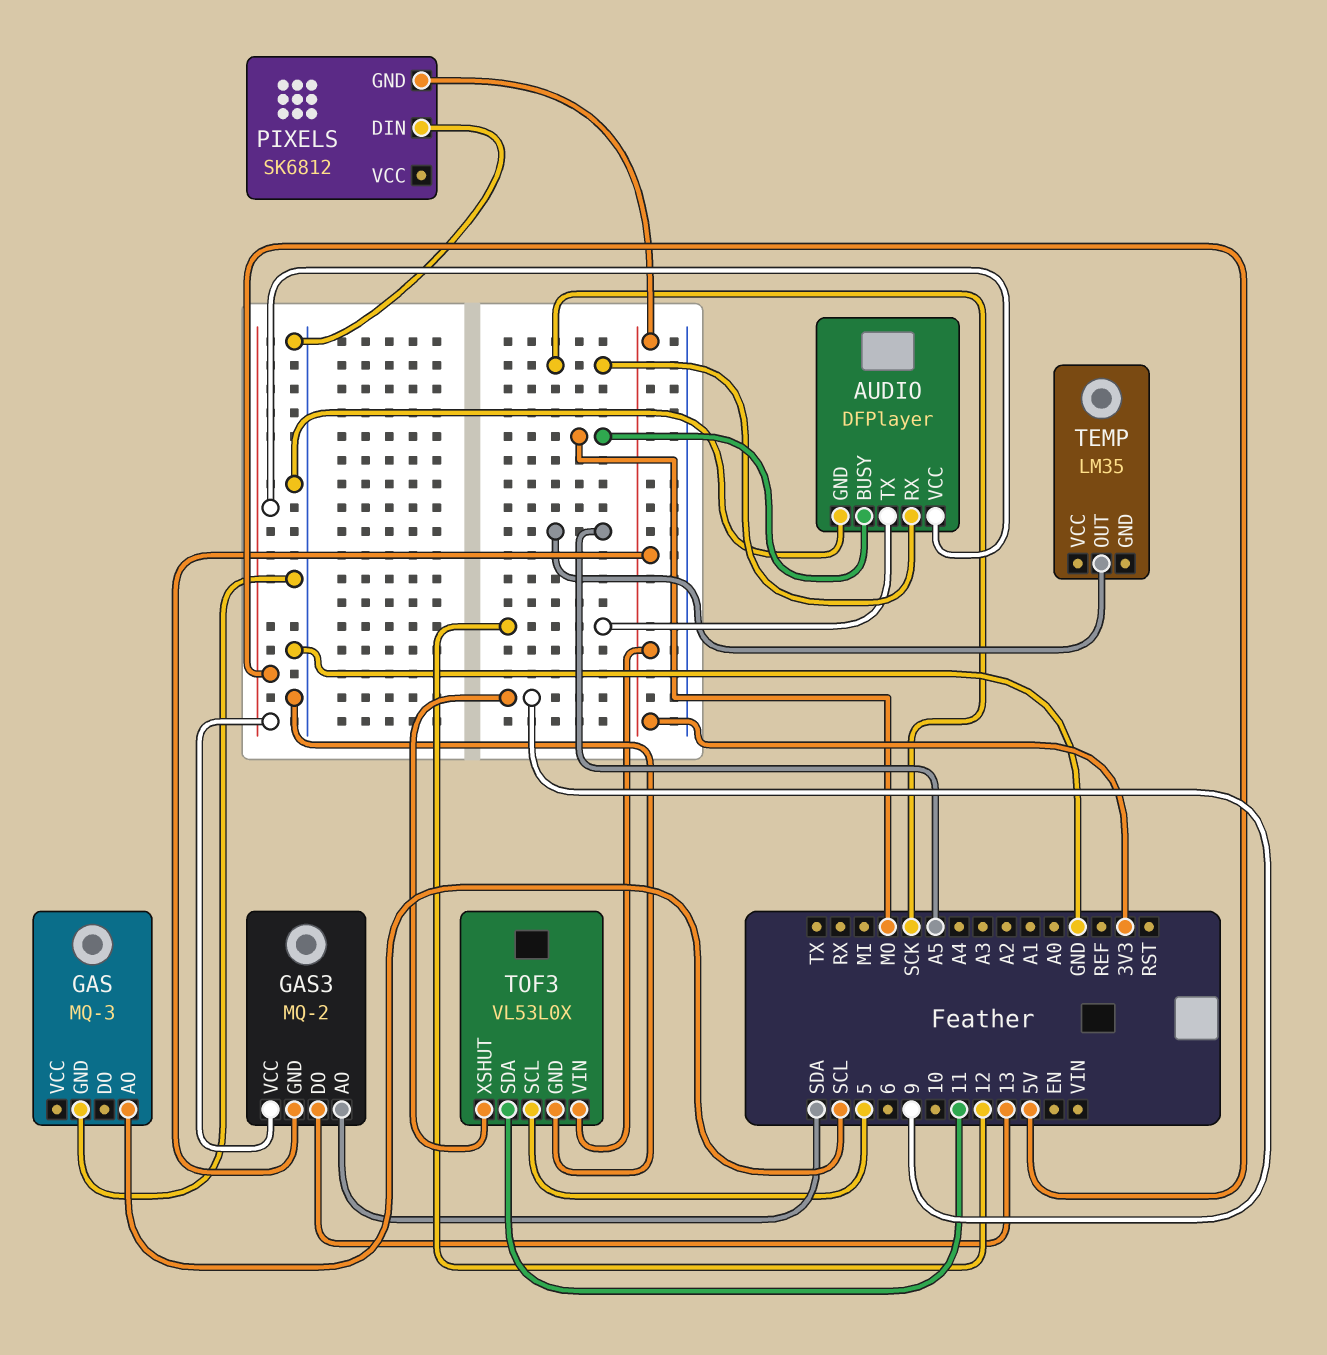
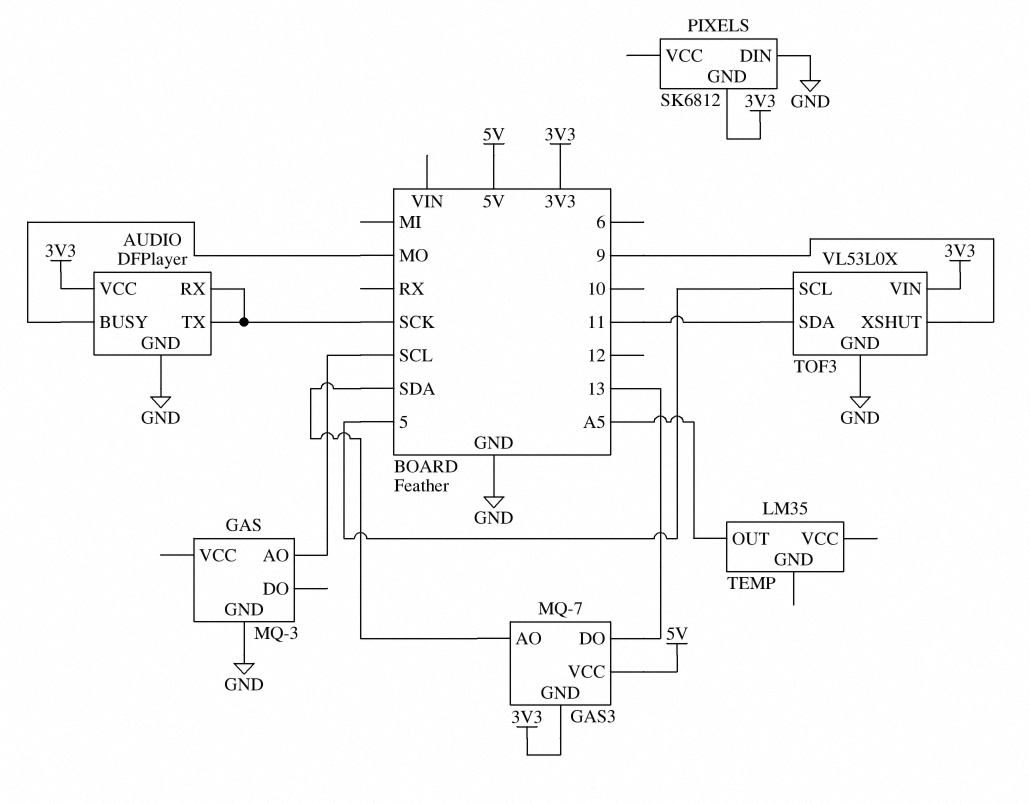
AUDIO pin TX: 12 -> SCK
AUDIO pin VCC: 5V -> 3V3
GAS3: MQ-2 -> MQ-7

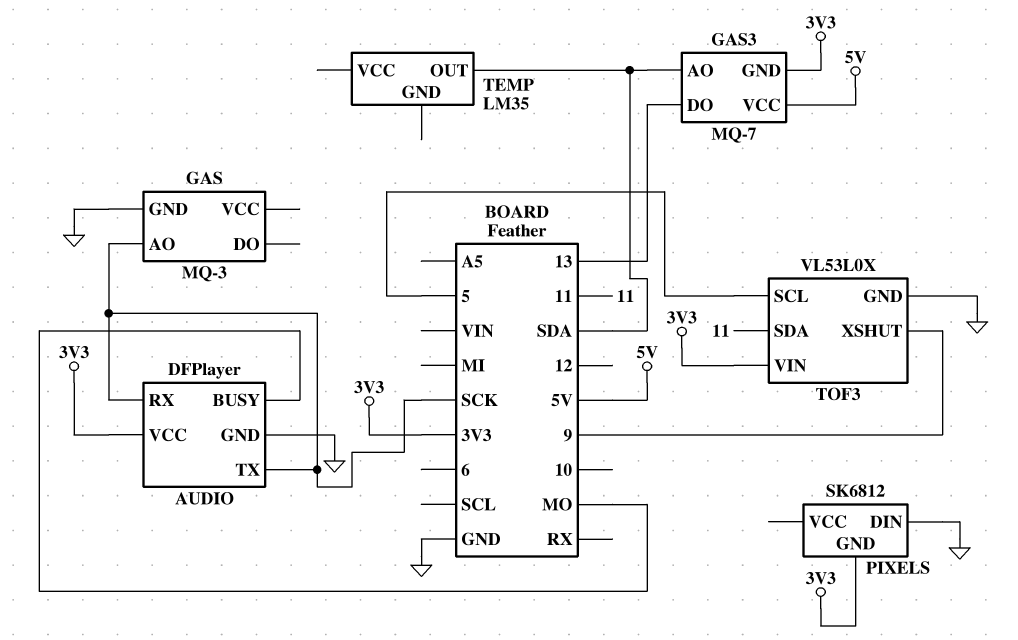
GAS pin AO: SCL -> SCK
TEMP pin OUT: A5 -> SDA

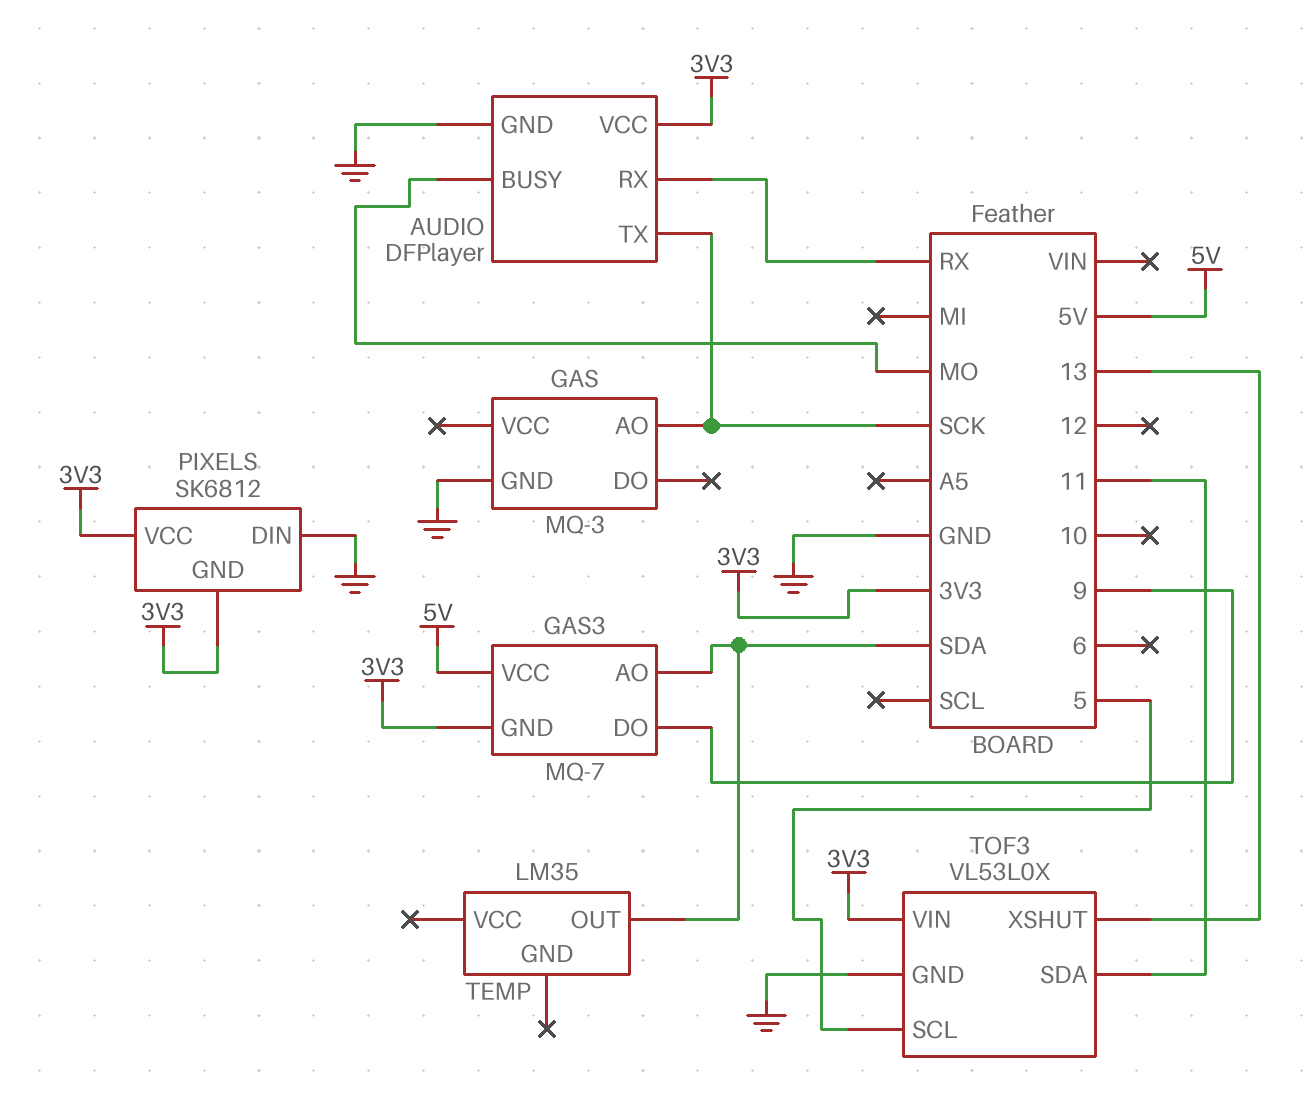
AUDIO pin RX: SCK -> RX
GAS3 pin DO: 13 -> 9
PIXELS pin VCC: none -> 3V3
TOF3 pin XSHUT: 9 -> 13

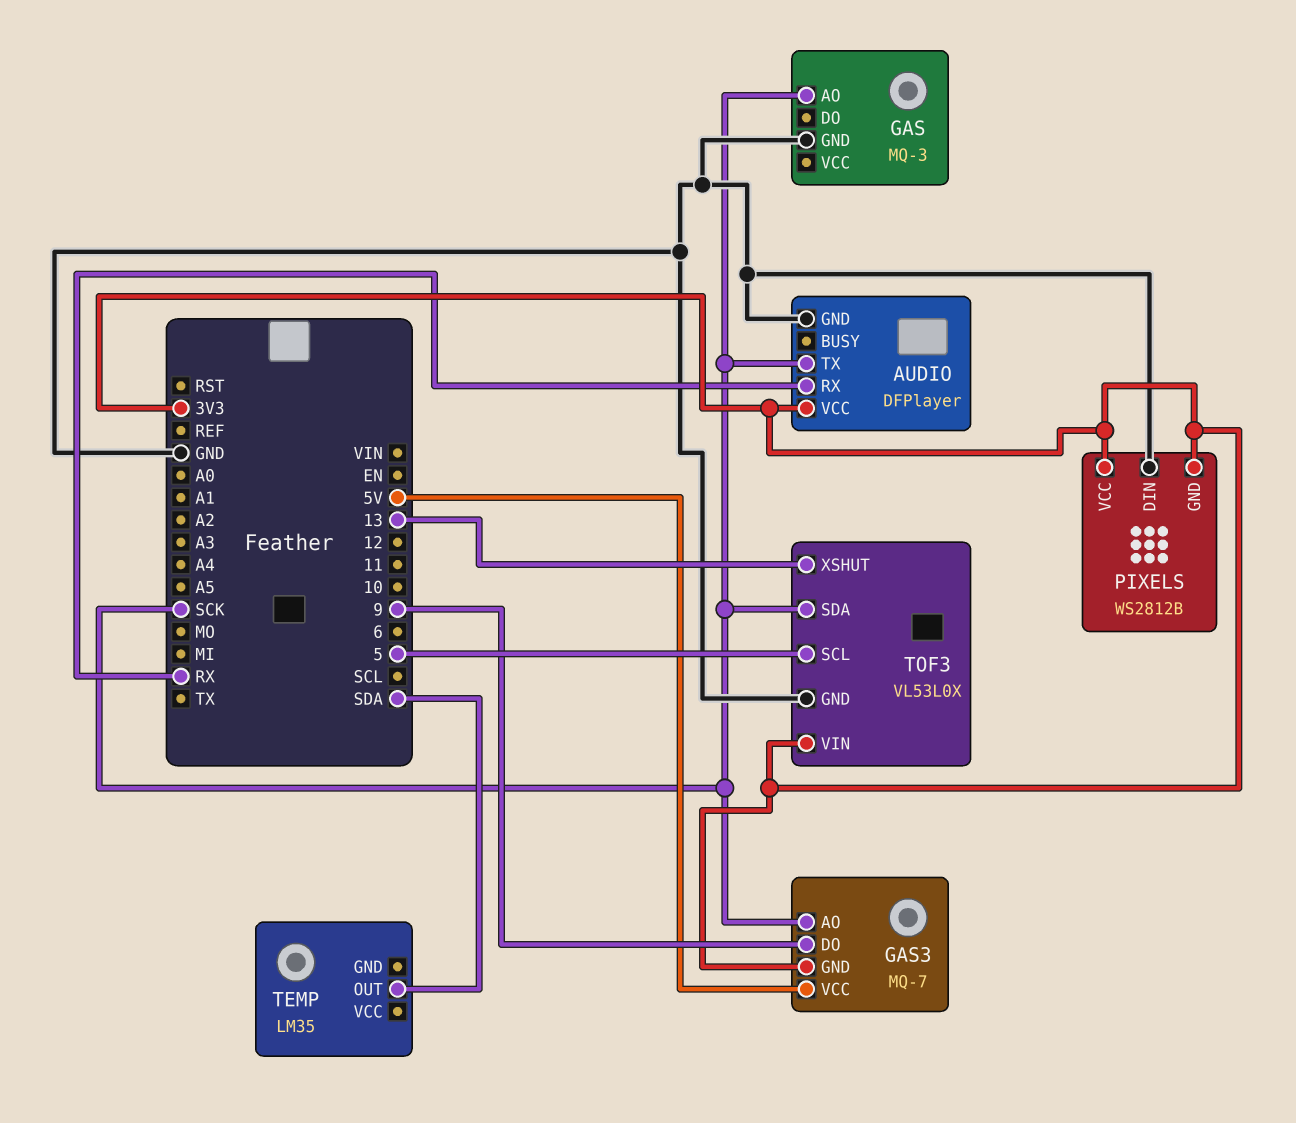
AUDIO pin BUSY: MO -> none
GAS3 pin AO: SDA -> SCK
PIXELS: SK6812 -> WS2812B
TOF3 pin SDA: 11 -> SCK

